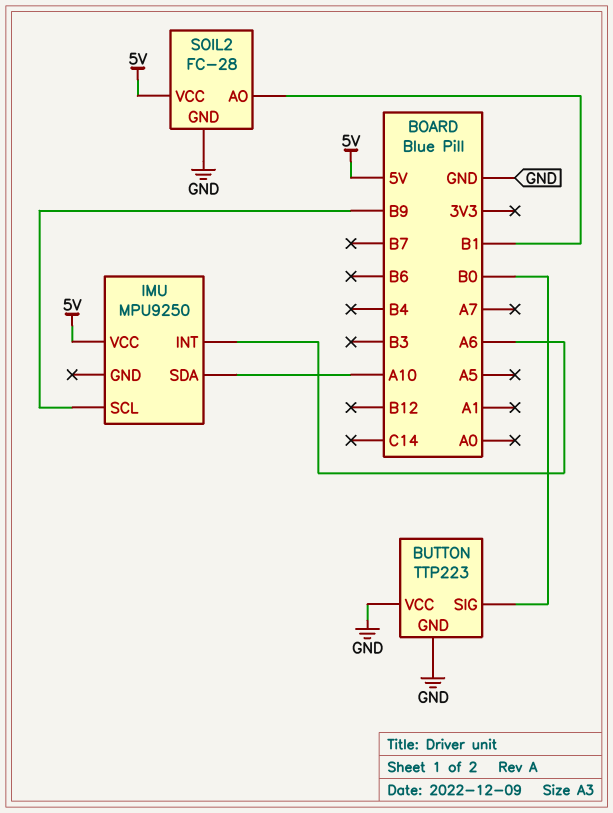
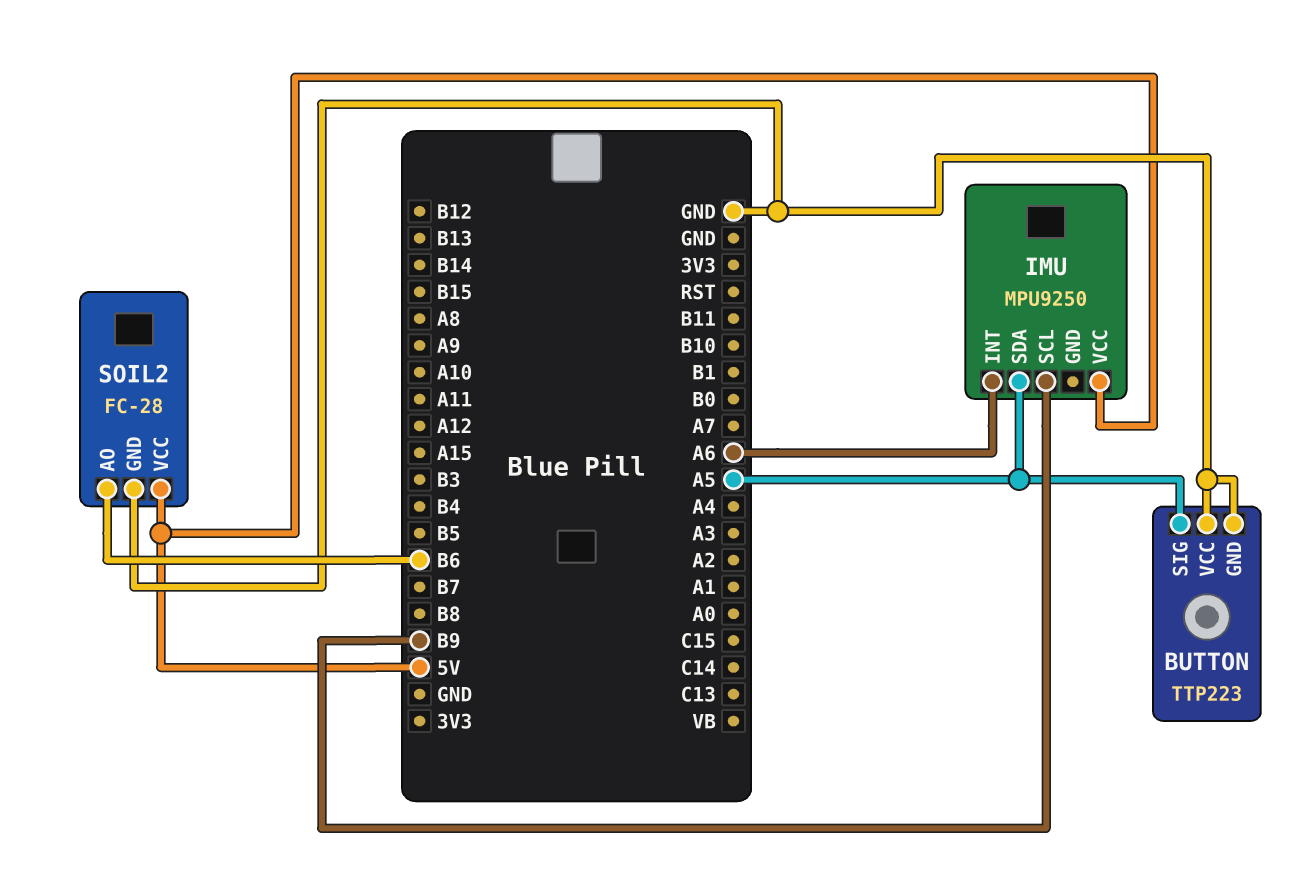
BUTTON pin SIG: B0 -> A5
IMU pin SDA: A10 -> A5
SOIL2 pin AO: B1 -> B6

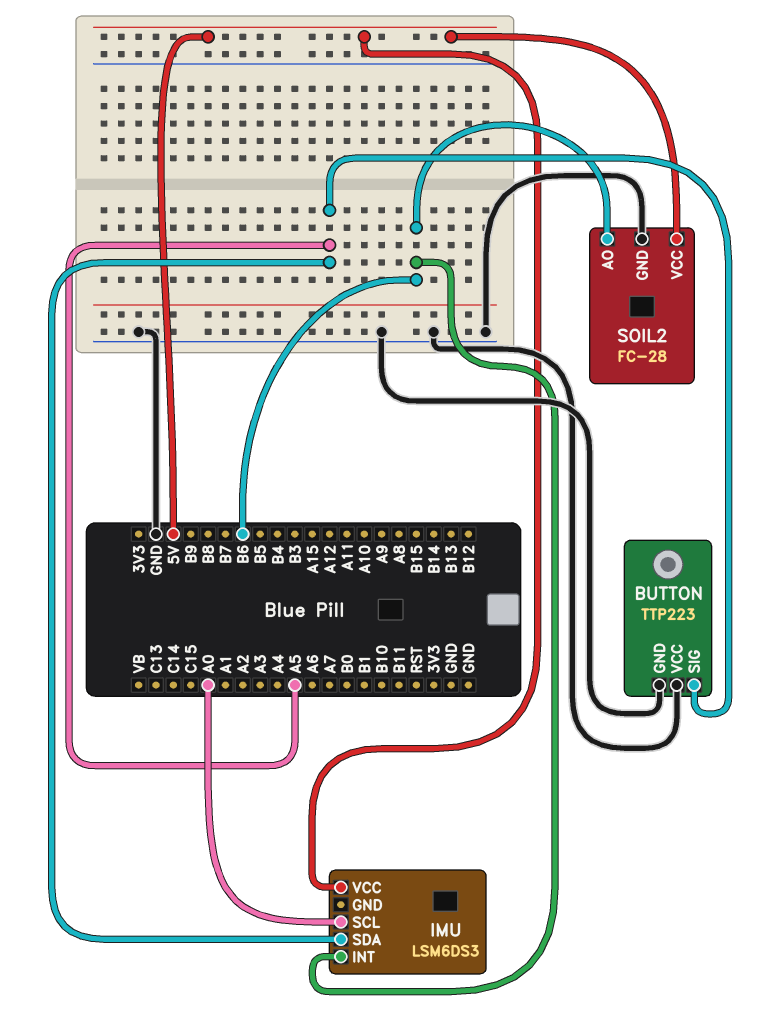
IMU: MPU9250 -> LSM6DS3
IMU pin INT: A6 -> B6
IMU pin SCL: B9 -> A0

